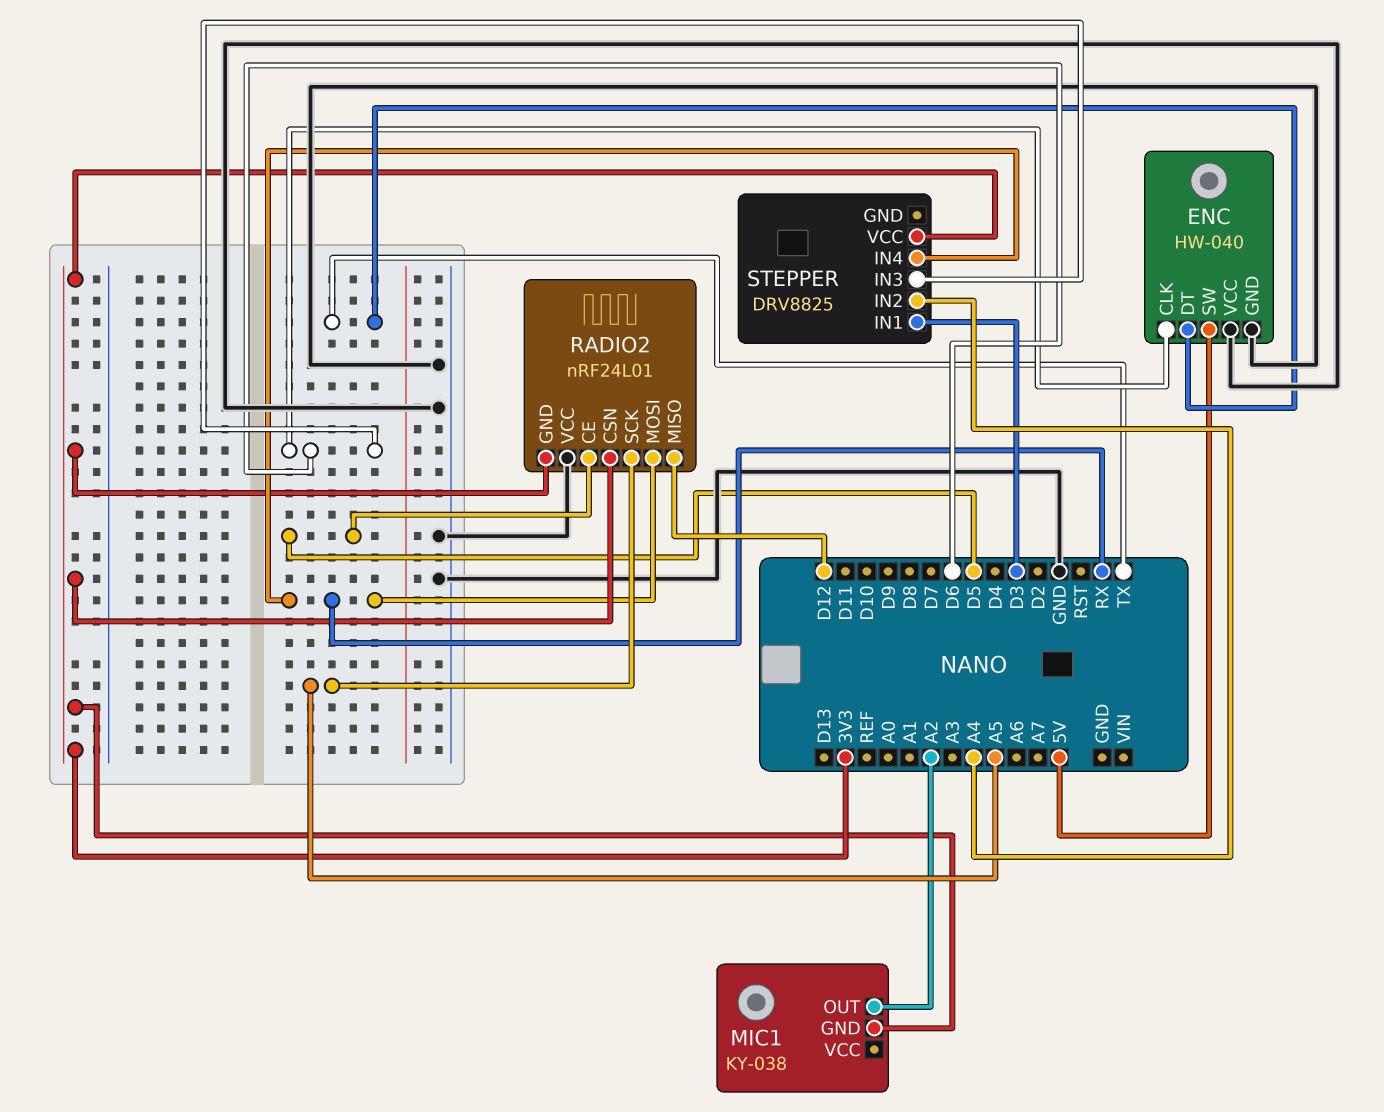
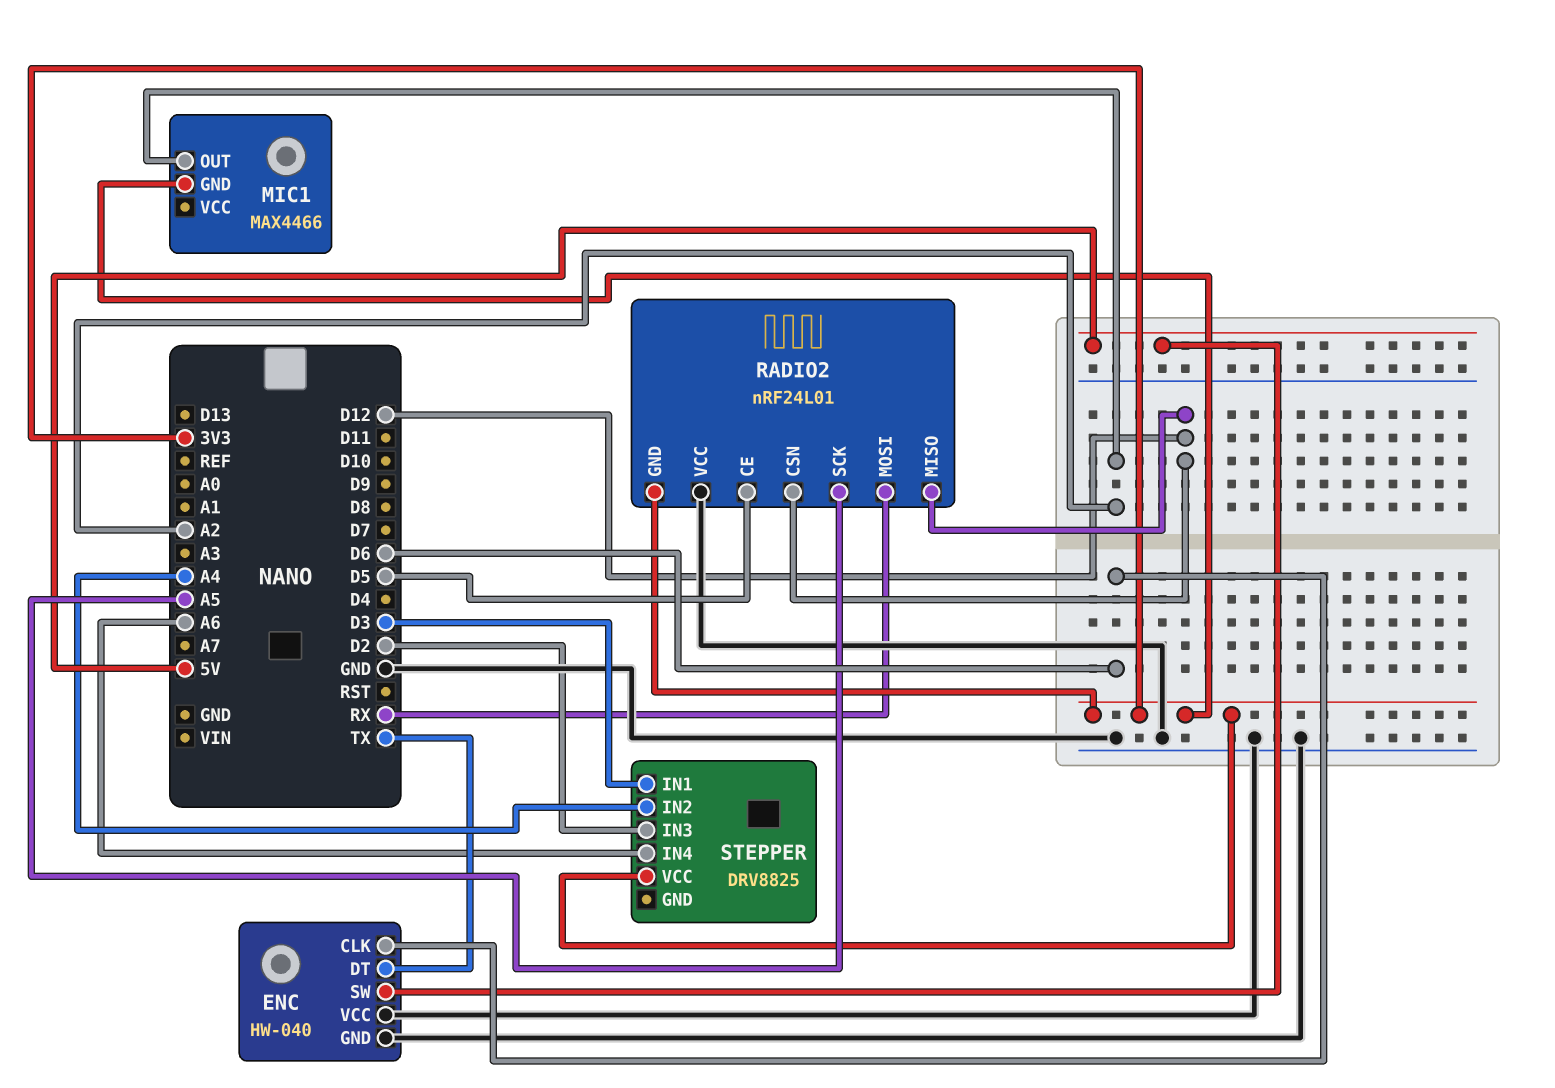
MIC1: KY-038 -> MAX4466
RADIO2 pin CSN: 3V3 -> D12
STEPPER pin IN3: D6 -> D2
STEPPER pin IN4: RX -> A6

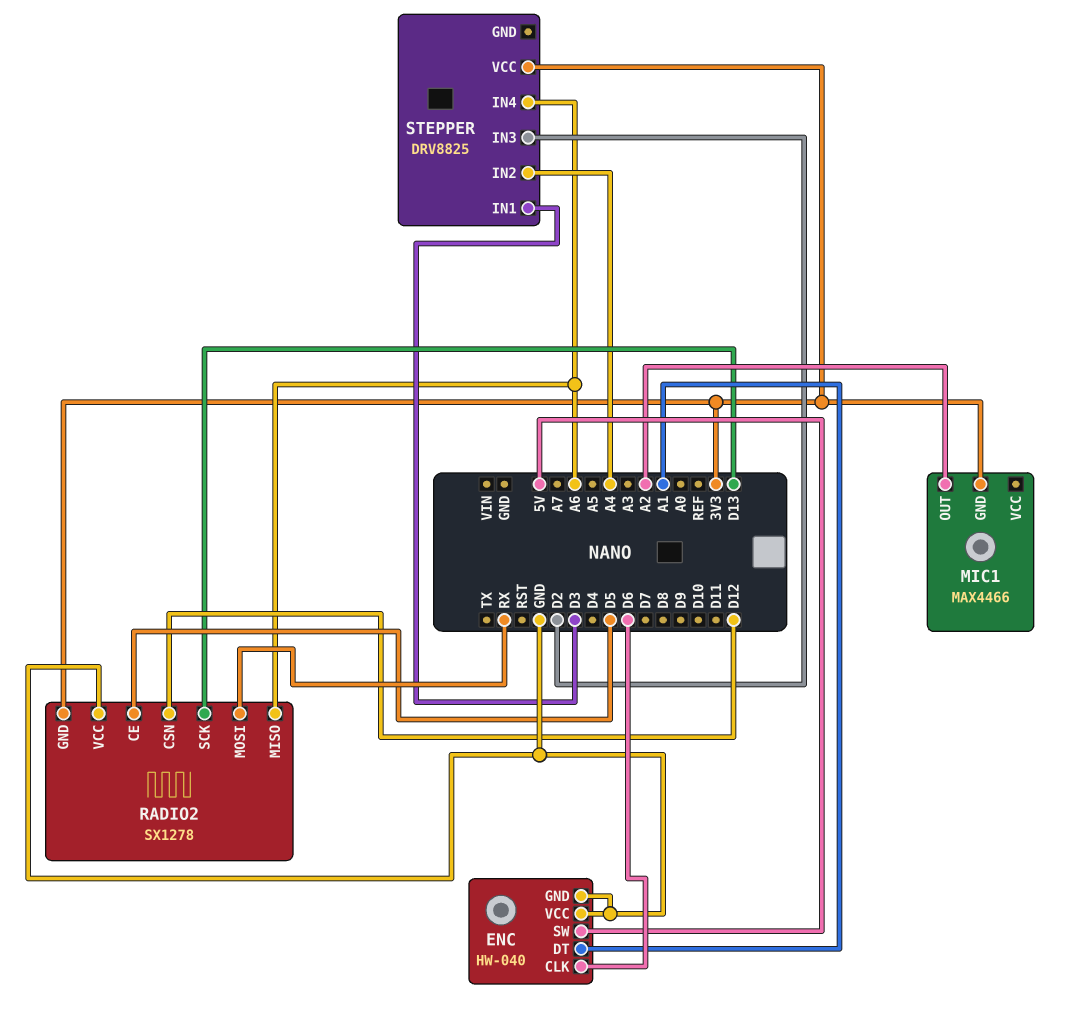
ENC pin DT: TX -> A1
RADIO2: nRF24L01 -> SX1278
RADIO2 pin MISO: D12 -> A6
RADIO2 pin SCK: A5 -> D13

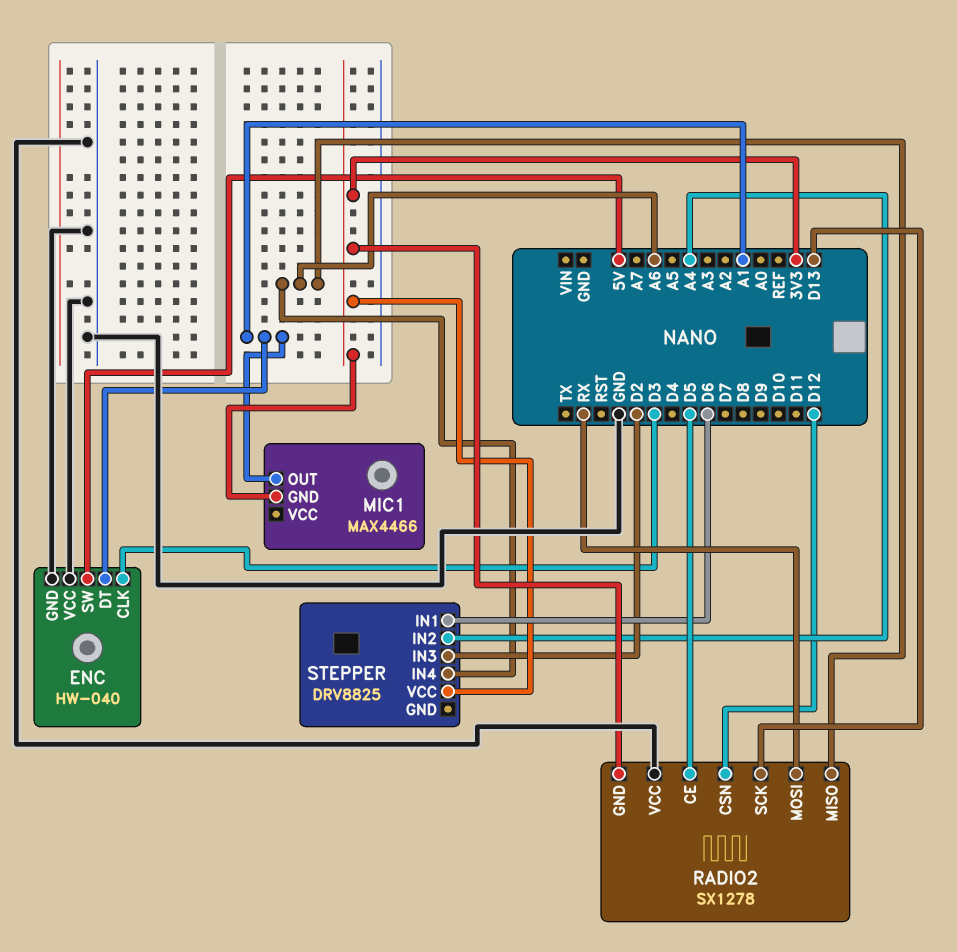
ENC pin CLK: D6 -> D3
MIC1 pin OUT: A2 -> A1
STEPPER pin IN1: D3 -> D6

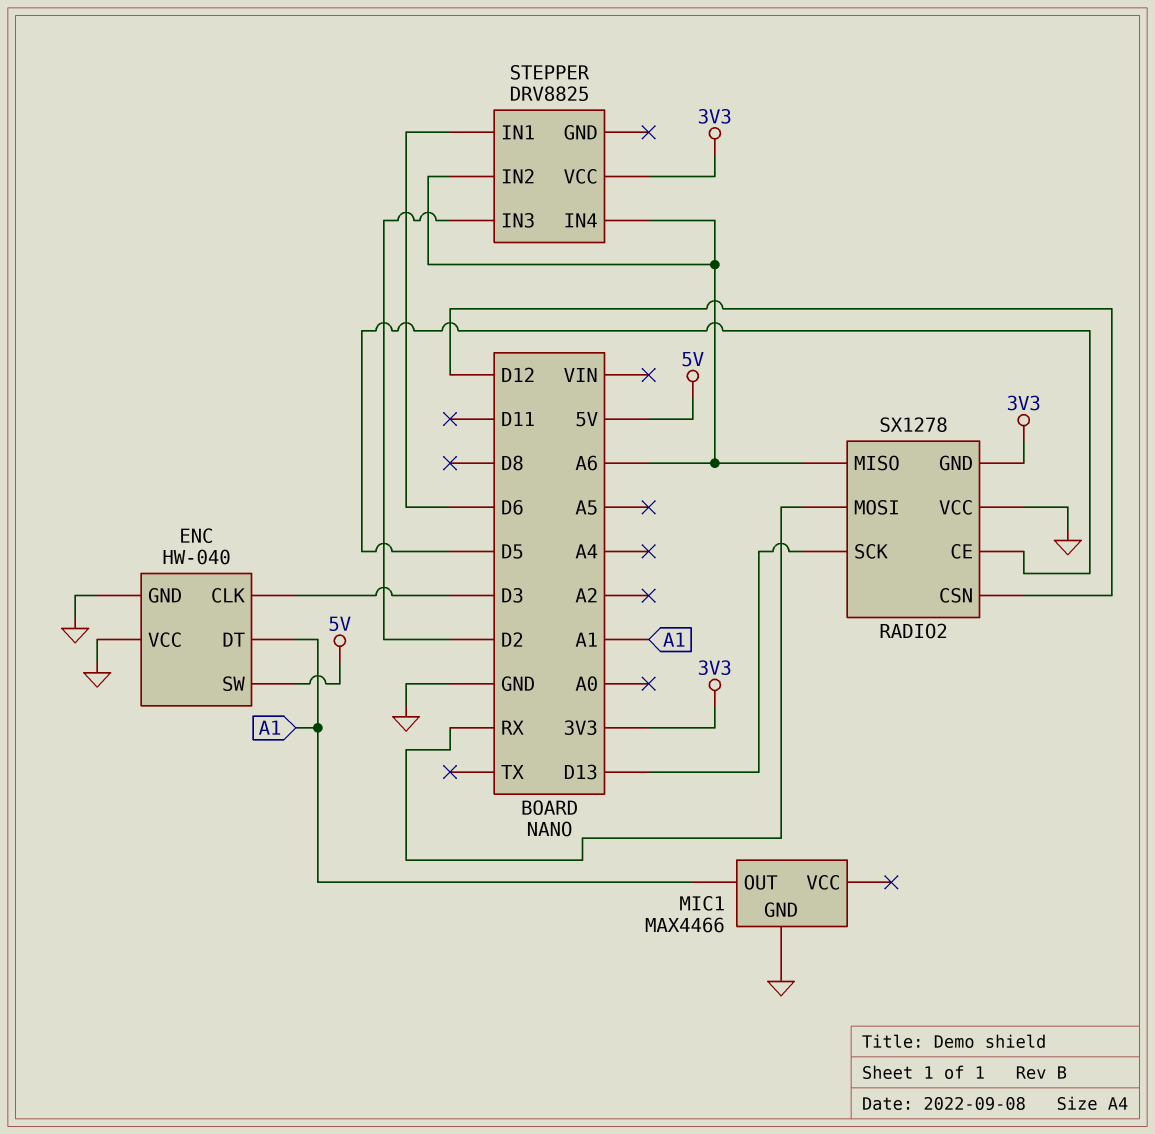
MIC1 pin GND: 3V3 -> GND
STEPPER pin IN2: A4 -> A6

